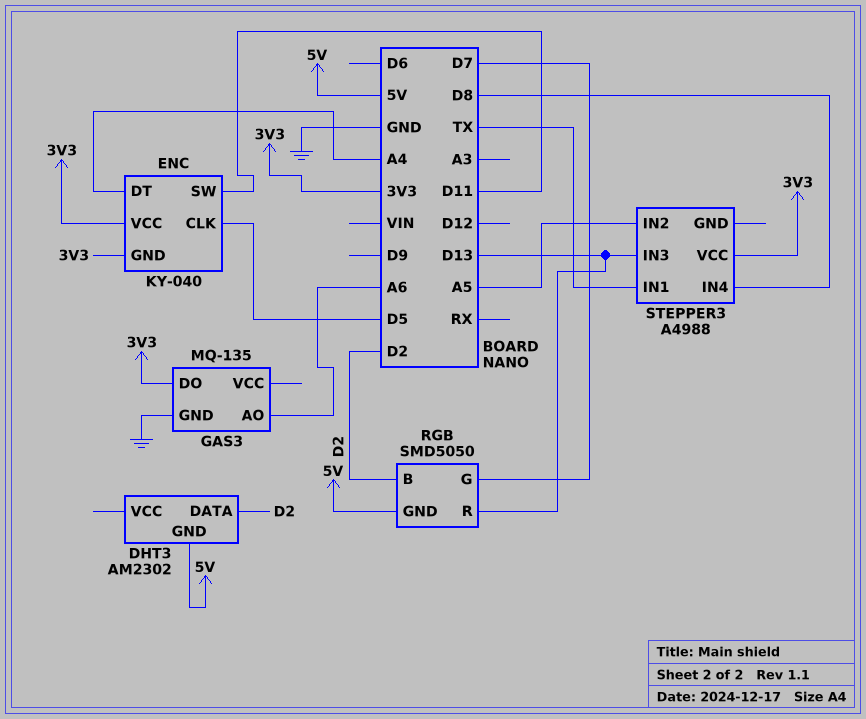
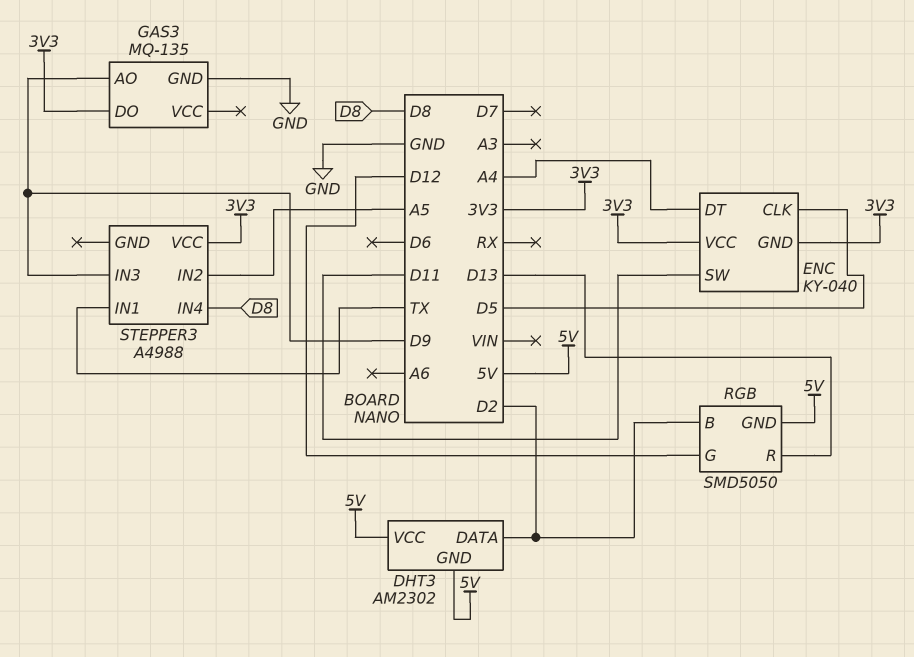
DHT3 pin VCC: none -> 5V
GAS3 pin AO: A6 -> D9
RGB pin G: D7 -> D12
STEPPER3 pin IN3: D13 -> D9

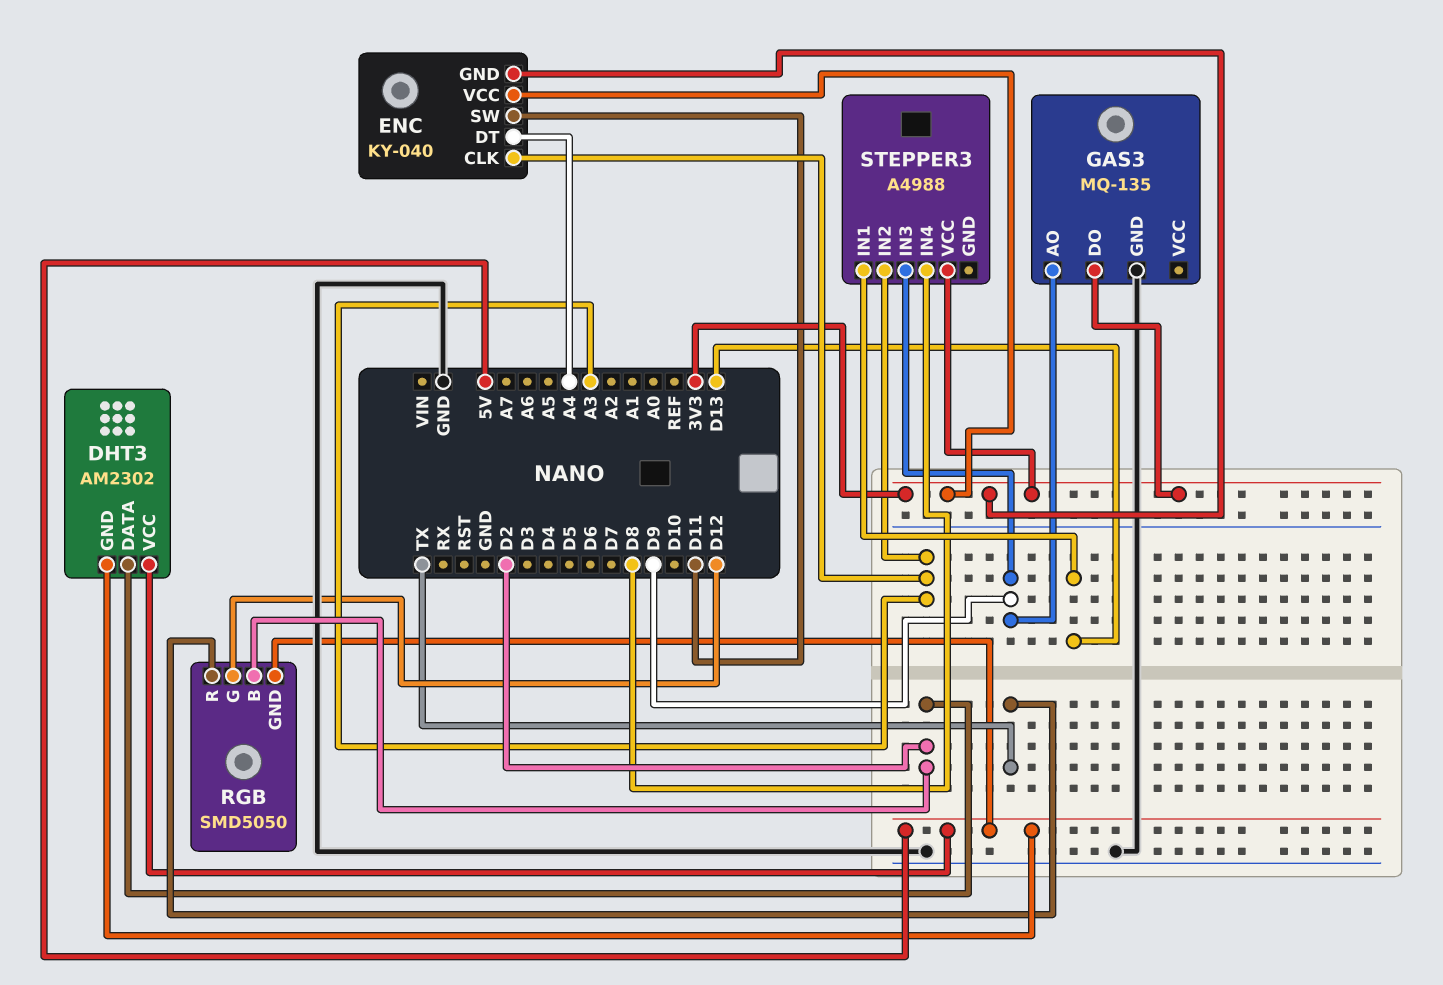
ENC pin CLK: D5 -> A3
RGB pin R: D13 -> TX
STEPPER3 pin IN1: TX -> D13
STEPPER3 pin IN2: A5 -> A3

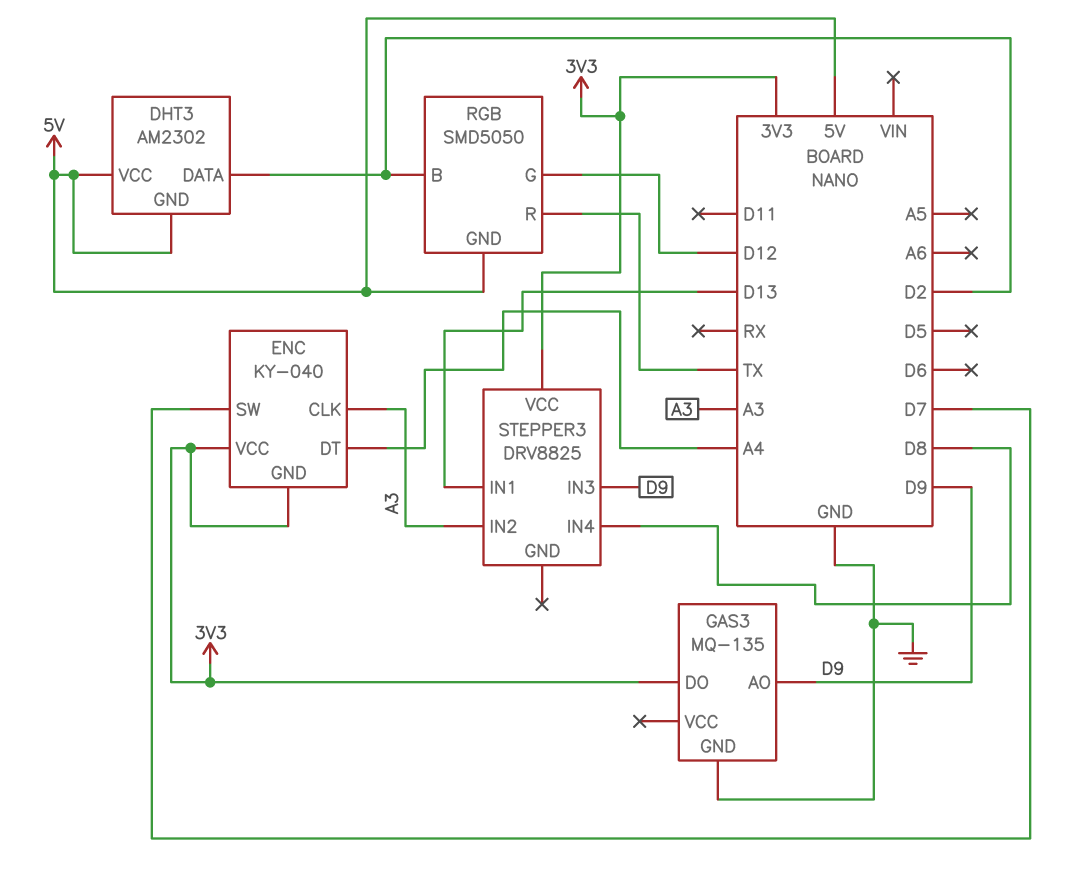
ENC pin SW: D11 -> D7
STEPPER3: A4988 -> DRV8825

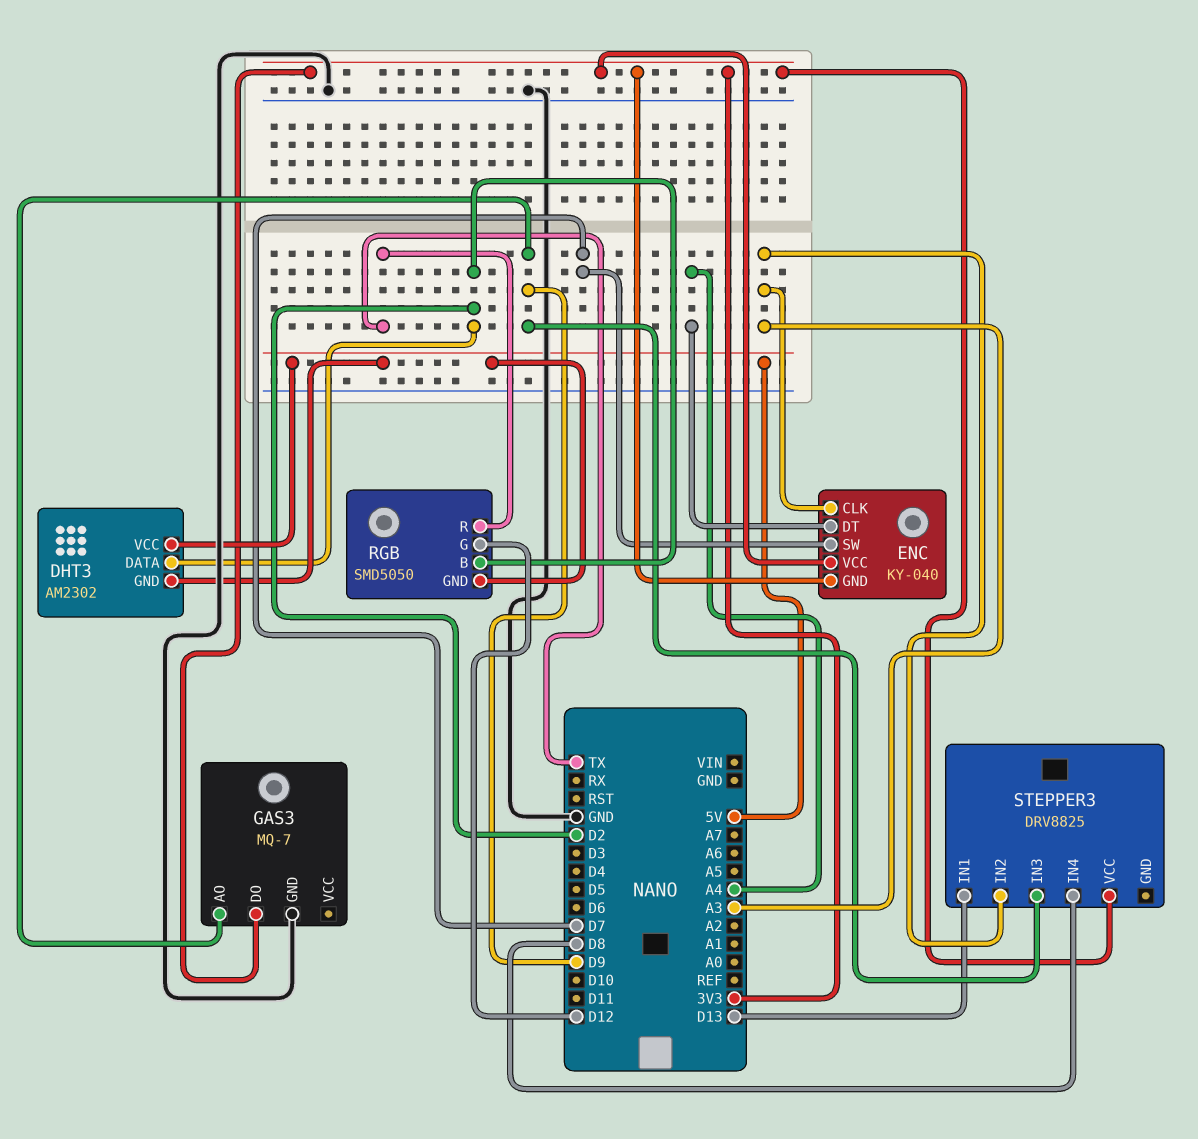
GAS3: MQ-135 -> MQ-7

